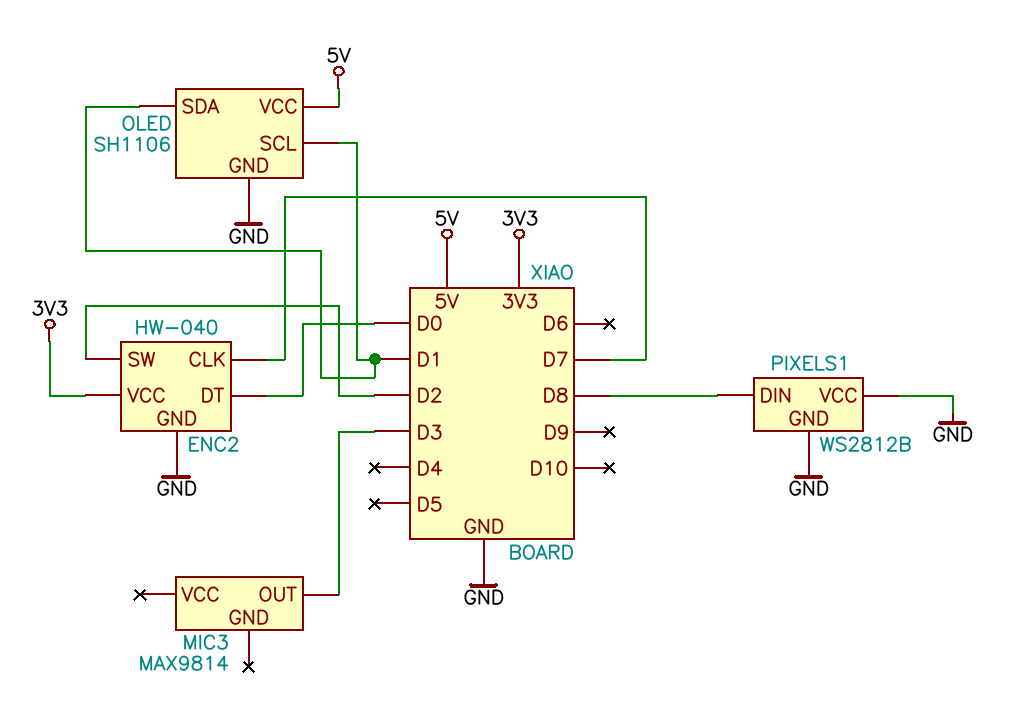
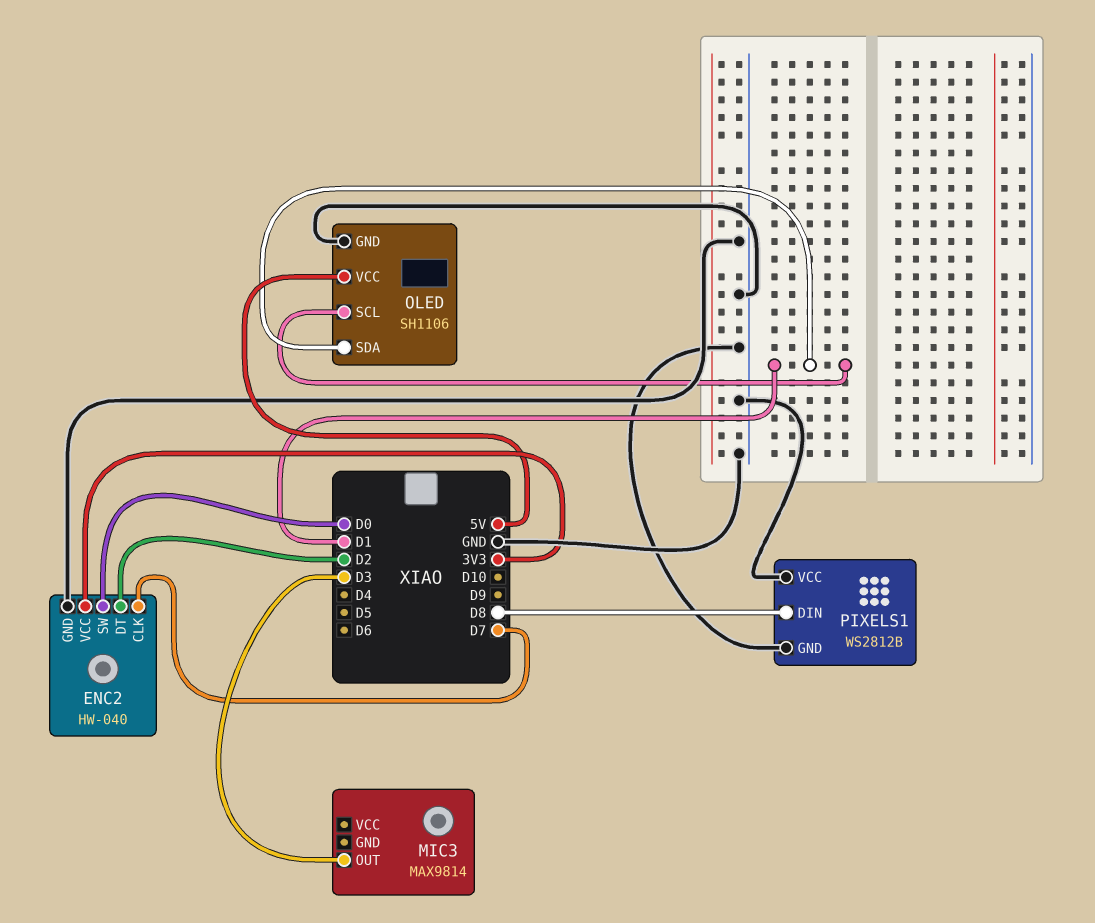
ENC2 pin DT: D0 -> D2
ENC2 pin SW: D2 -> D0

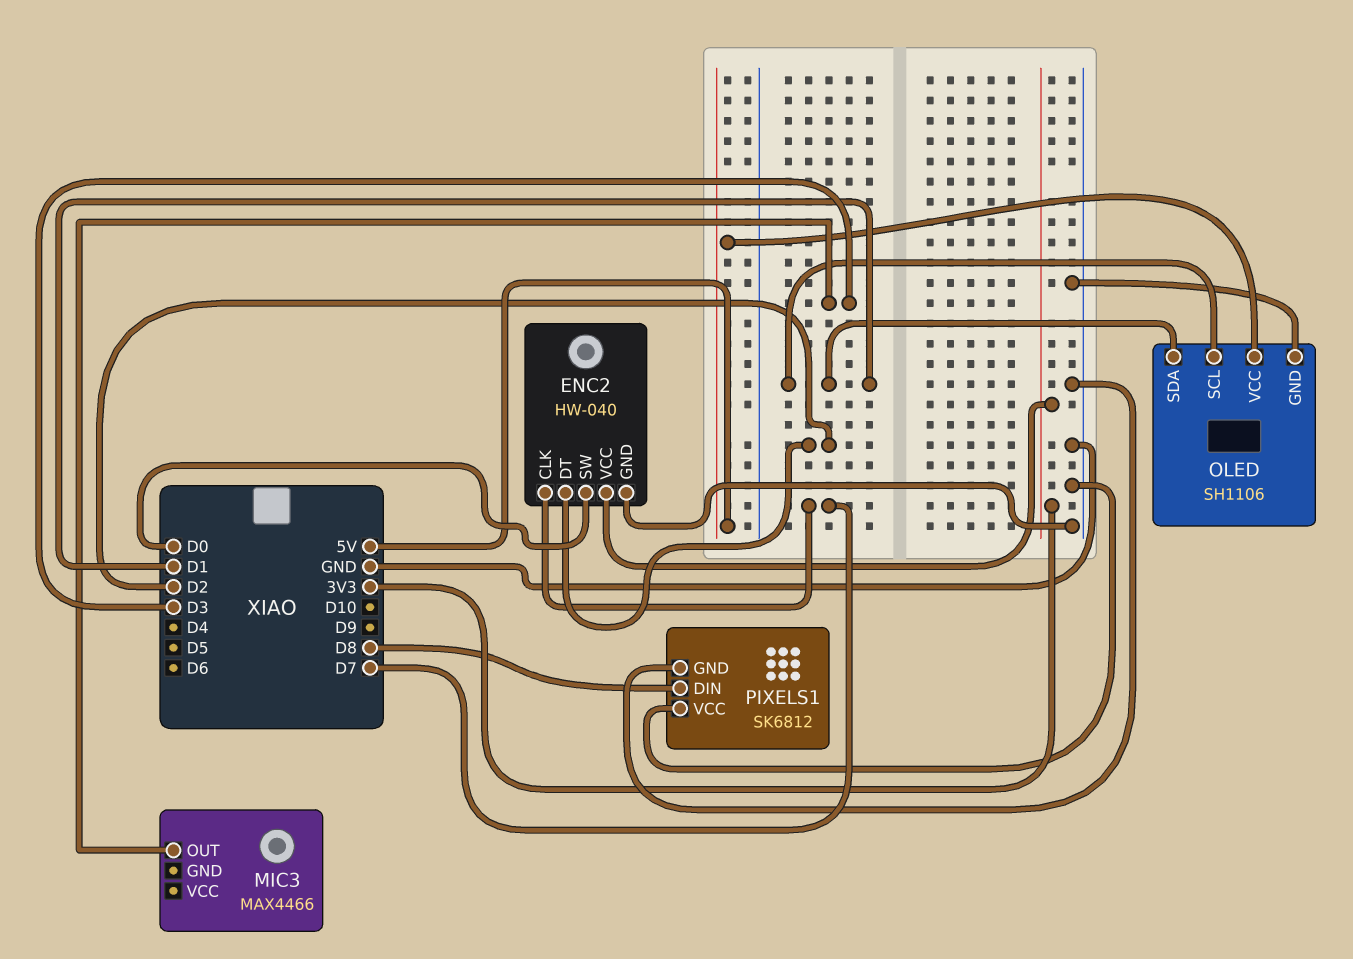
MIC3: MAX9814 -> MAX4466
PIXELS1: WS2812B -> SK6812

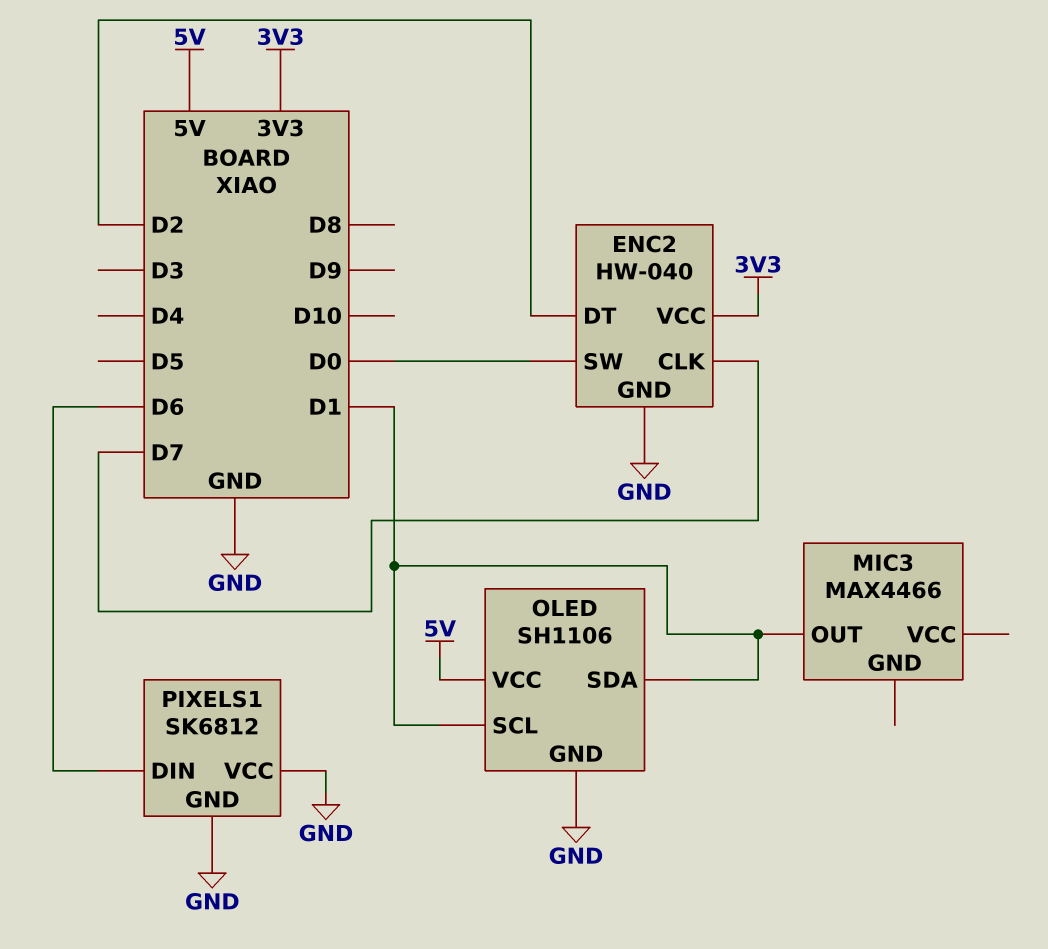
MIC3 pin OUT: D3 -> D1
PIXELS1 pin DIN: D8 -> D6

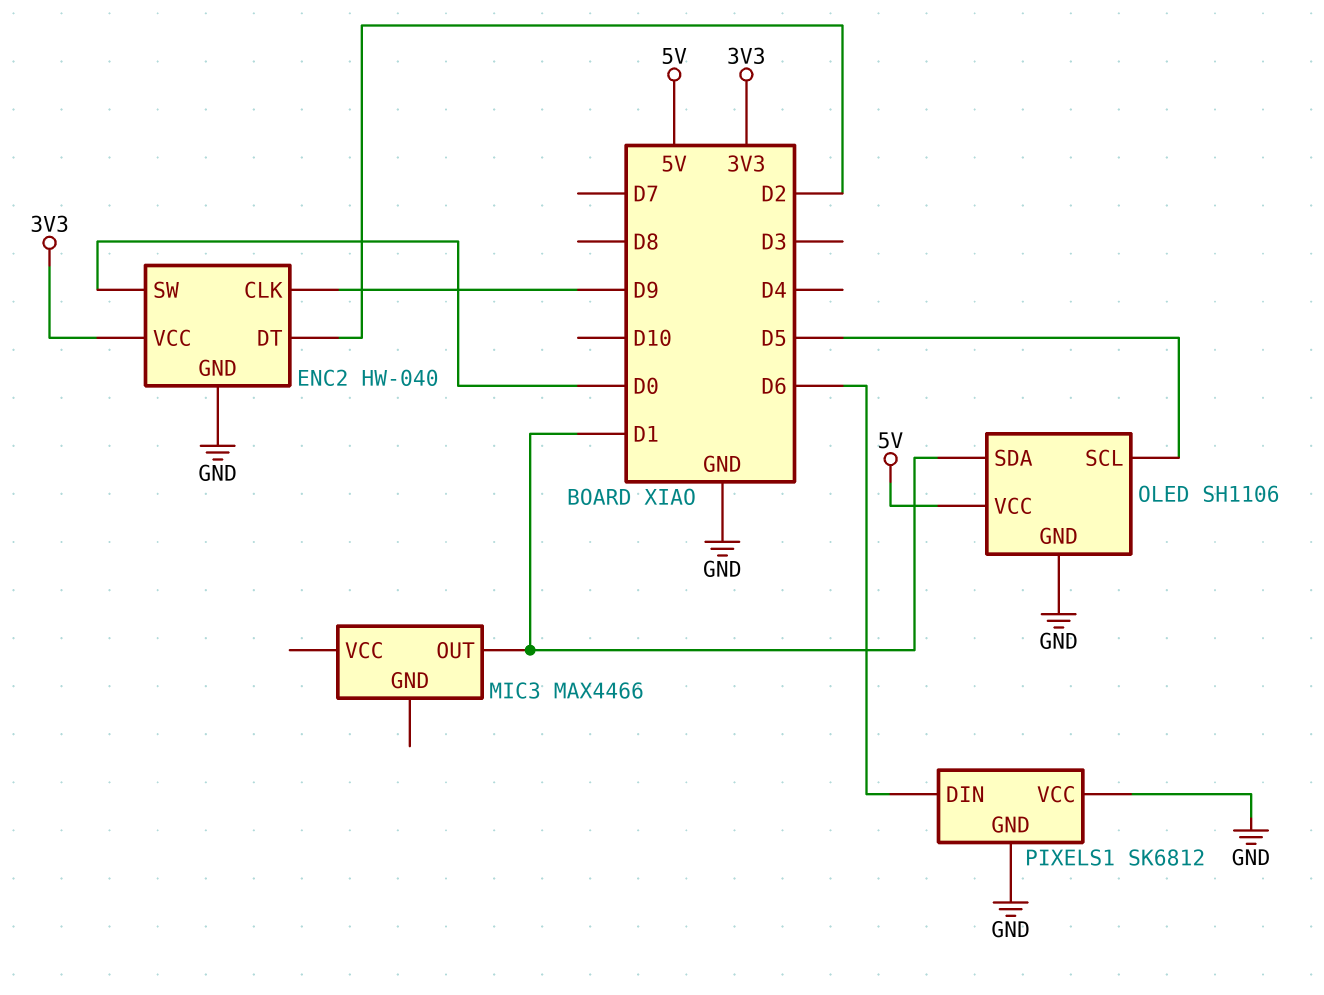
ENC2 pin CLK: D7 -> D9
OLED pin SCL: D1 -> D5

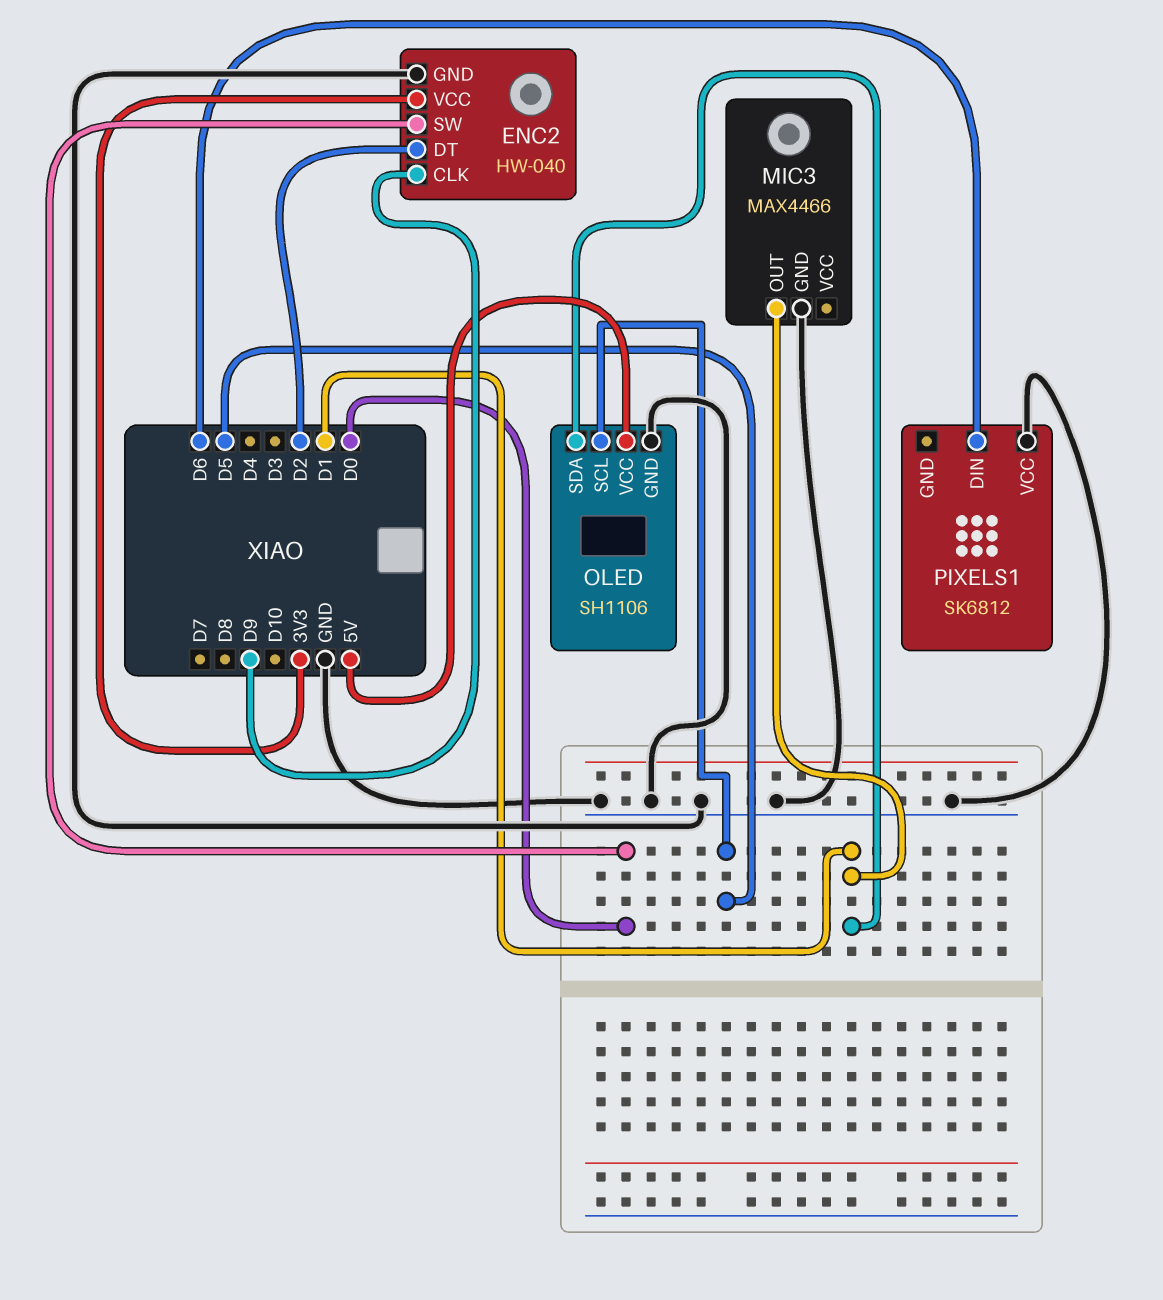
MIC3 pin GND: none -> GND
PIXELS1 pin GND: GND -> none

